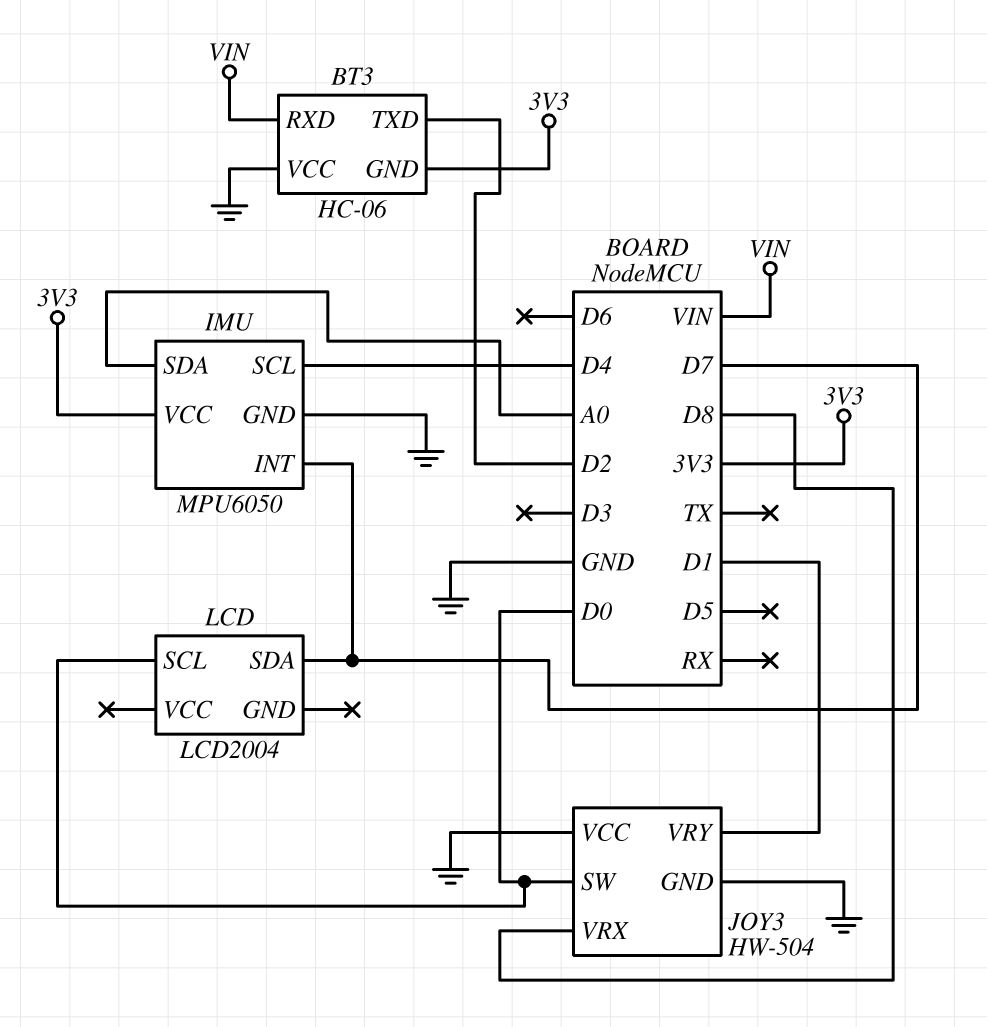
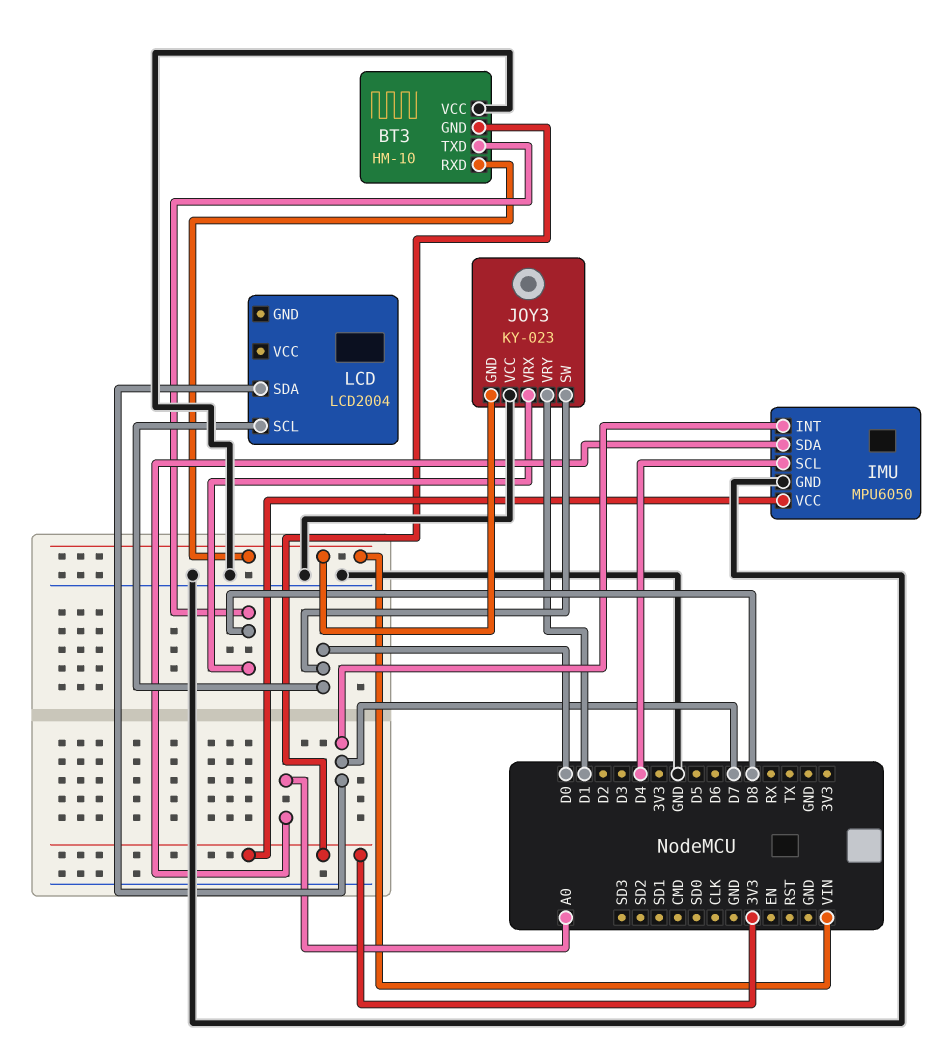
BT3: HC-06 -> HM-10
BT3 pin TXD: D2 -> D8
JOY3: HW-504 -> KY-023
JOY3 pin GND: GND -> VIN

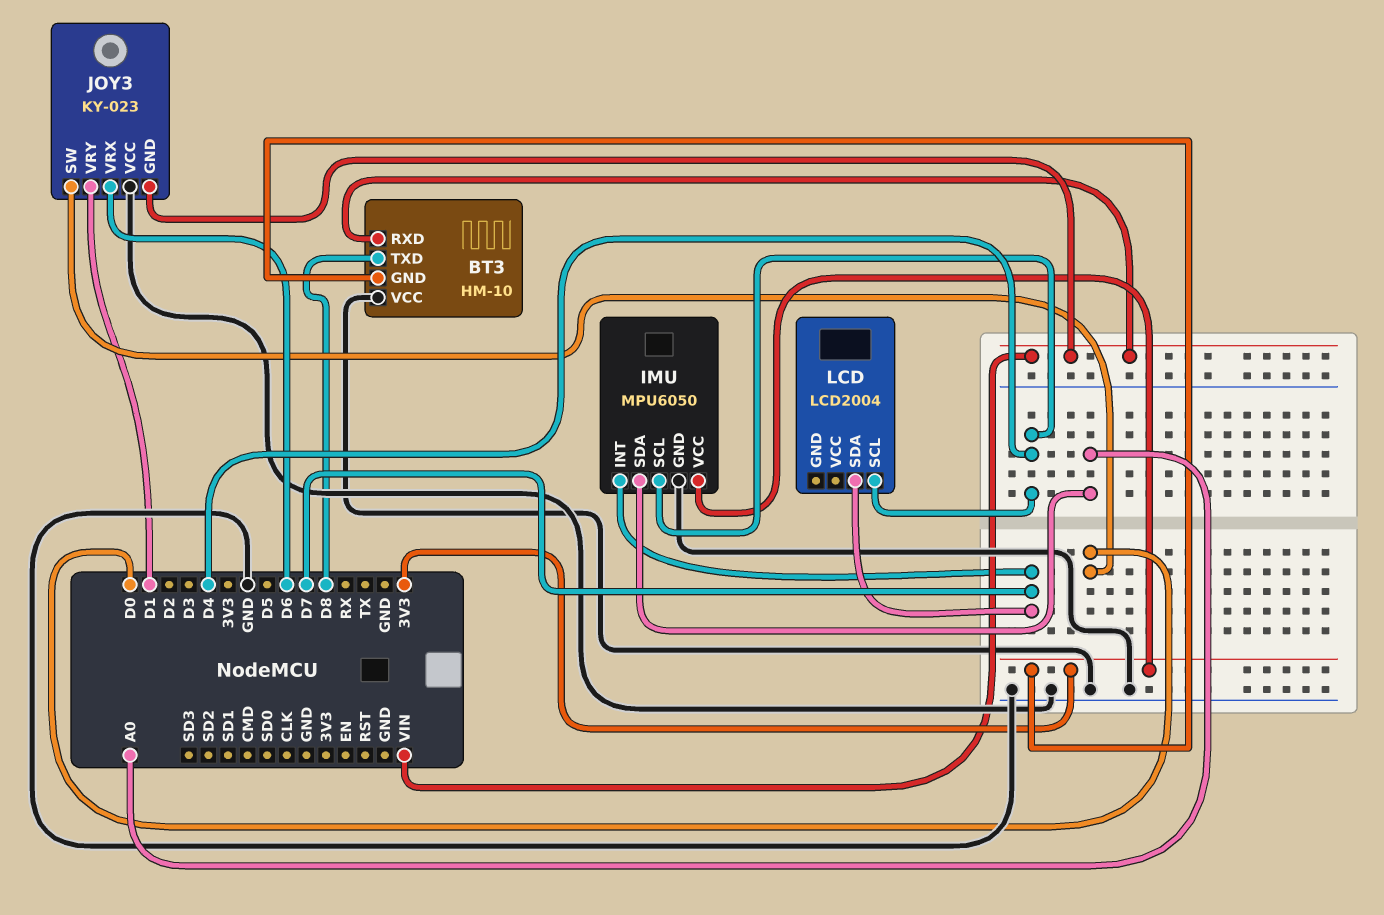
JOY3 pin VRX: D8 -> D6
LCD pin SCL: D0 -> D4

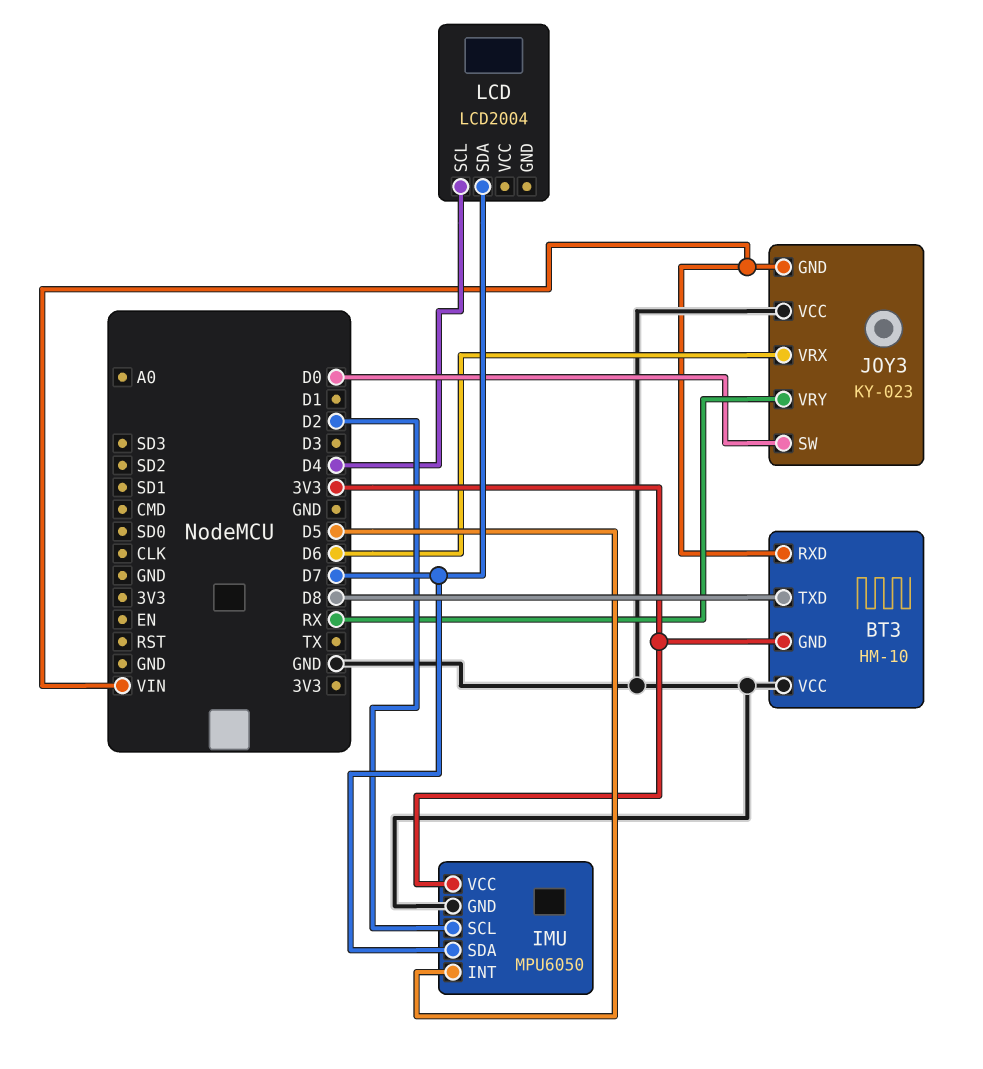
IMU pin INT: D7 -> D5
IMU pin SCL: D4 -> D2
IMU pin SDA: A0 -> D7
JOY3 pin VRY: D1 -> RX

